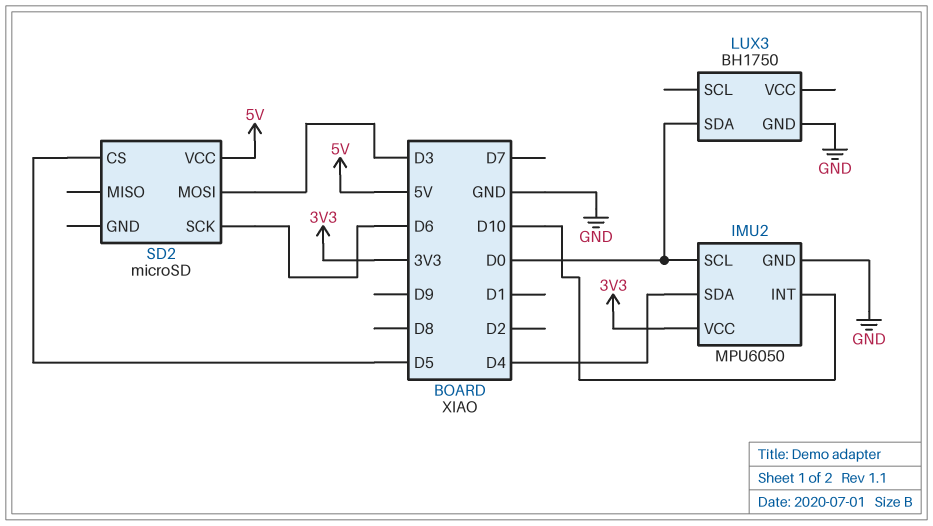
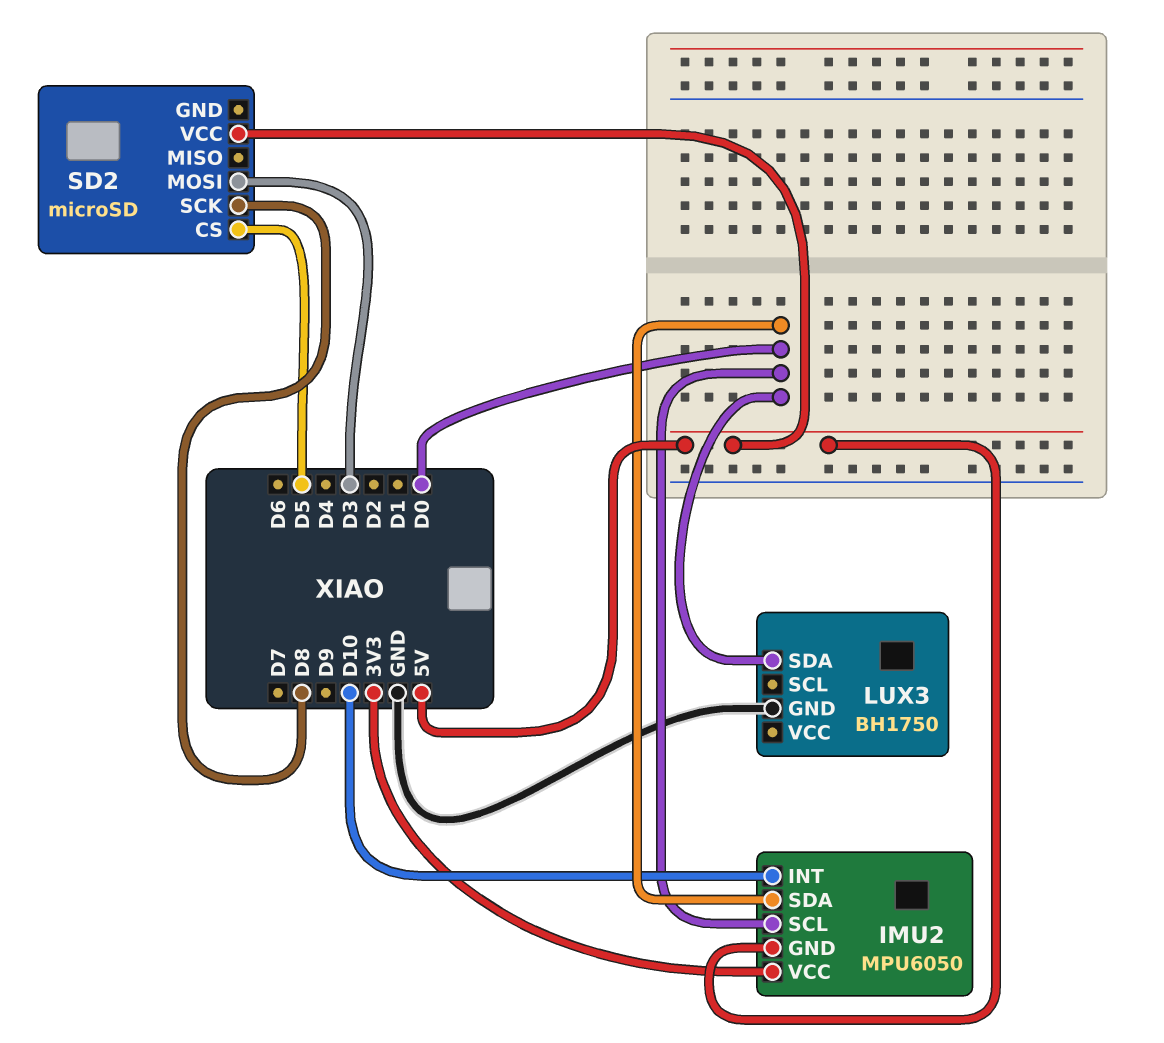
IMU2 pin GND: GND -> 5V
IMU2 pin SDA: D4 -> D0
SD2 pin SCK: D6 -> D8

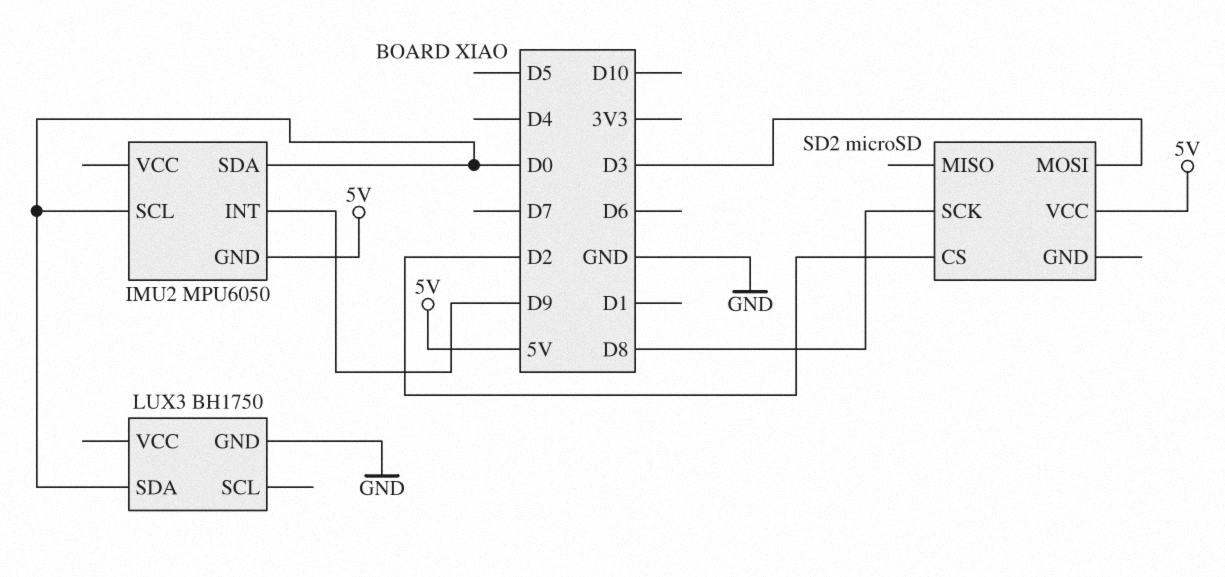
IMU2 pin INT: D10 -> D9
IMU2 pin VCC: 3V3 -> none
SD2 pin CS: D5 -> D2

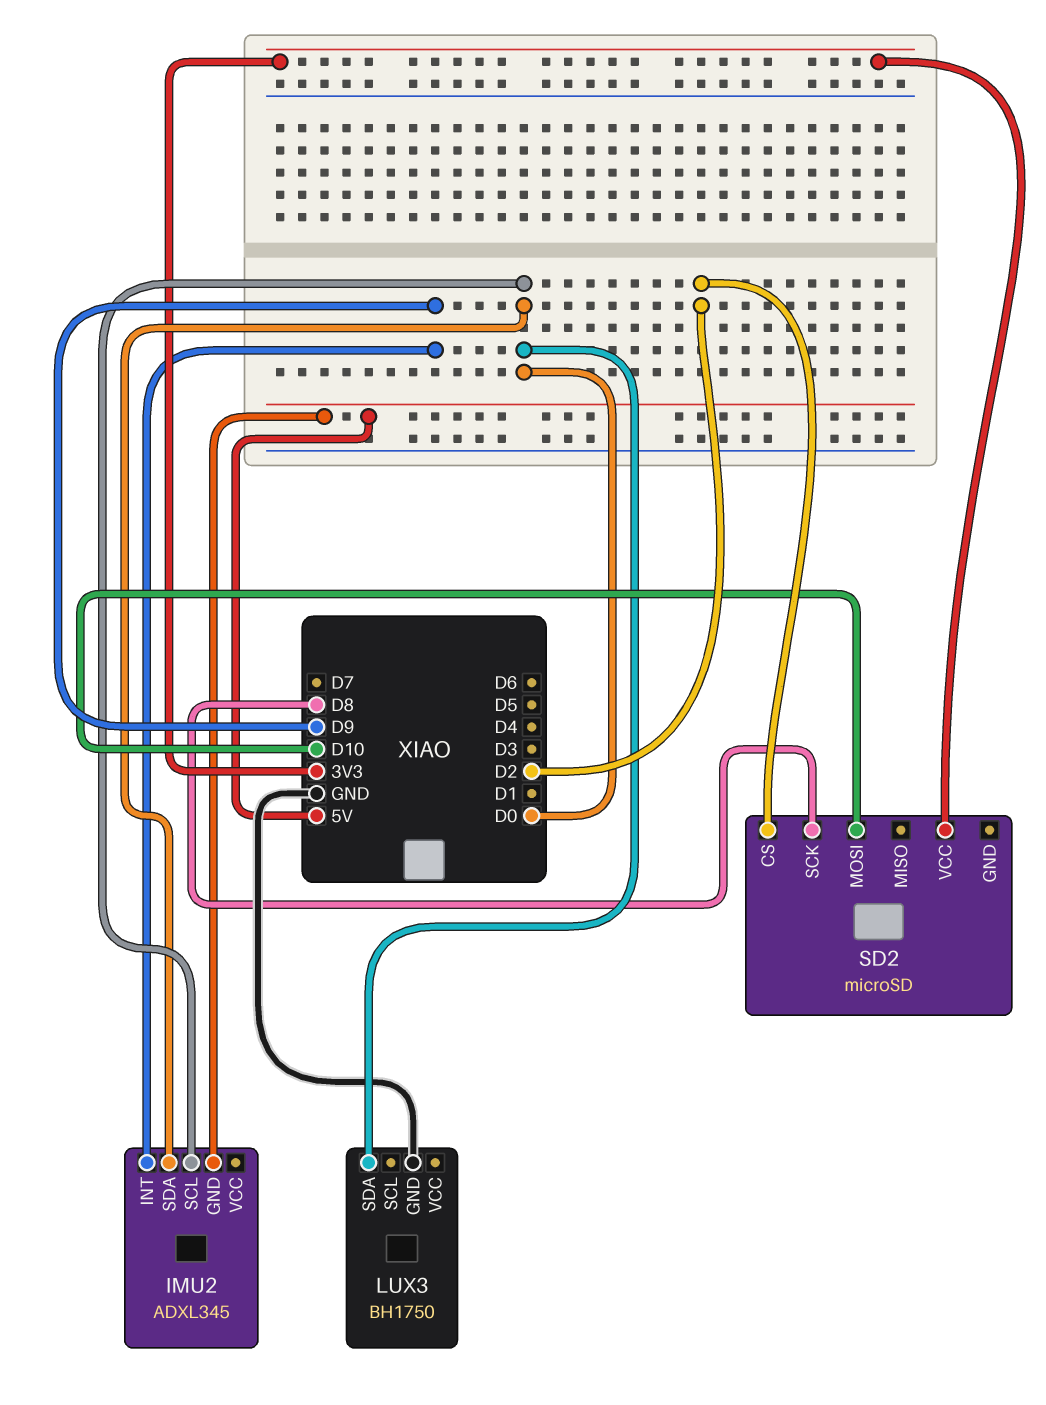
IMU2: MPU6050 -> ADXL345
SD2 pin MOSI: D3 -> D10
SD2 pin VCC: 5V -> 3V3

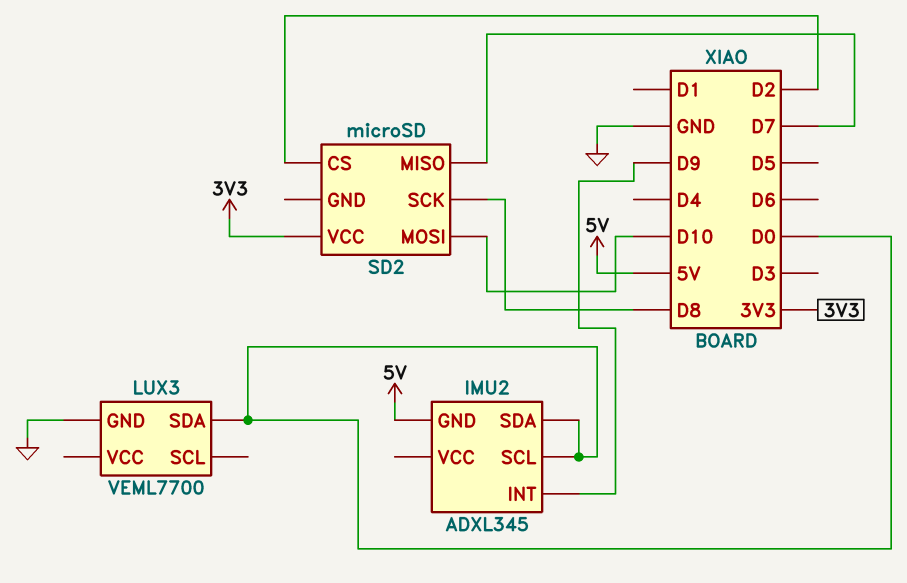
LUX3: BH1750 -> VEML7700
SD2 pin MISO: none -> D7

